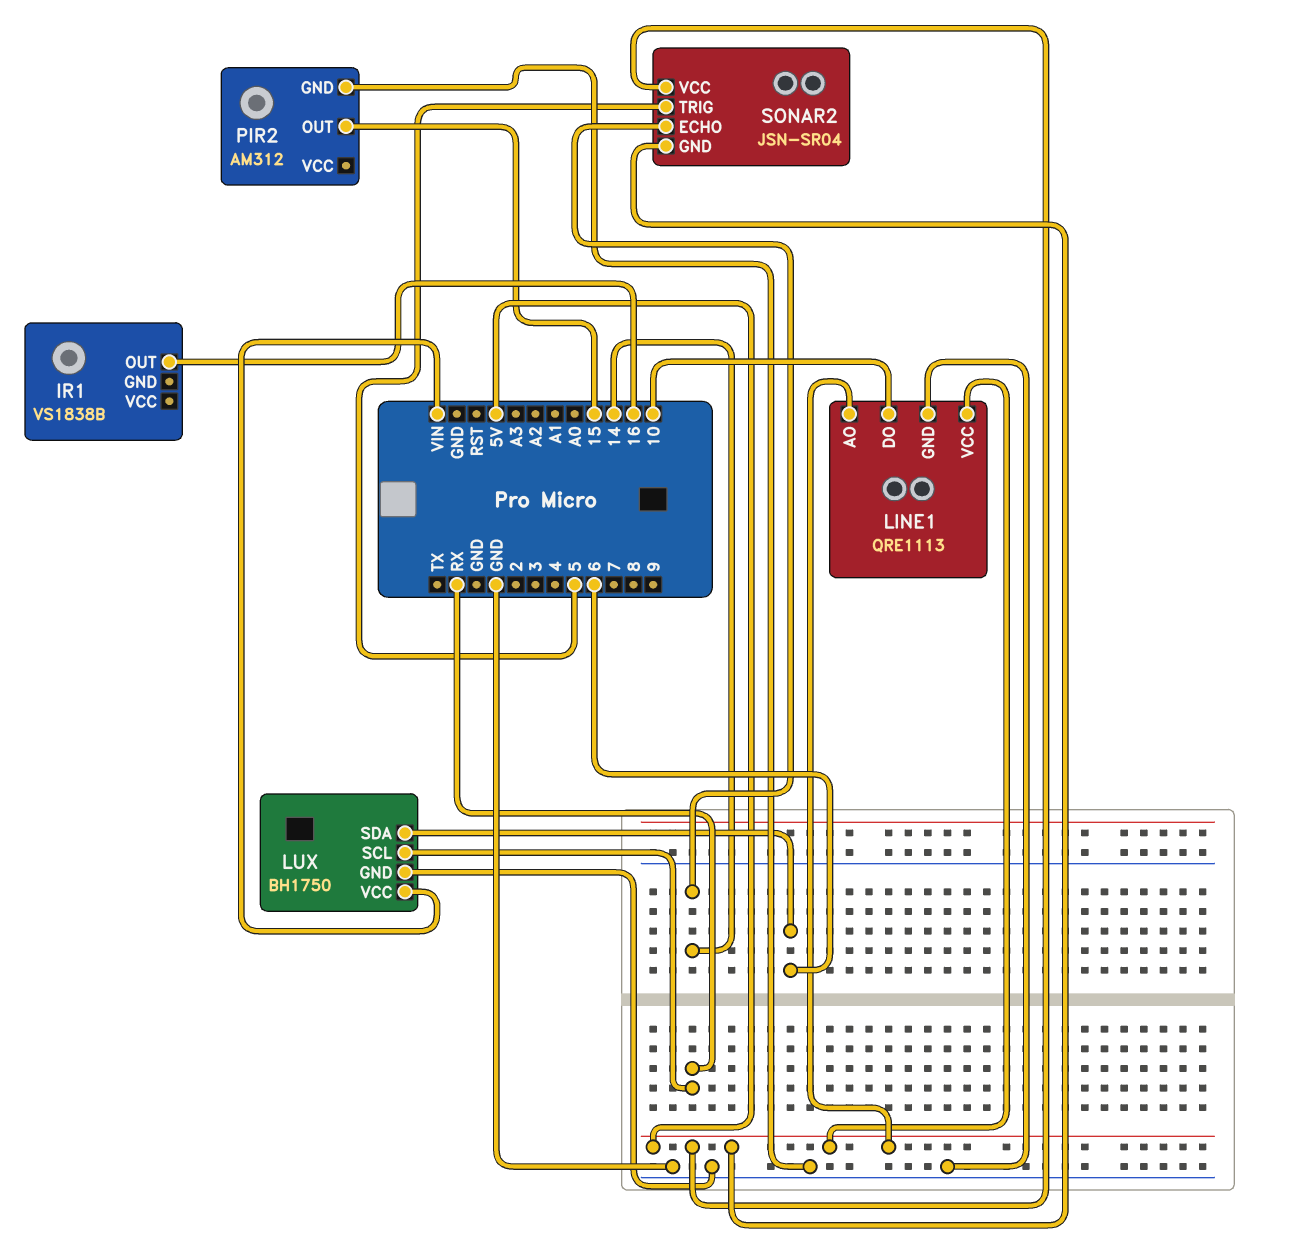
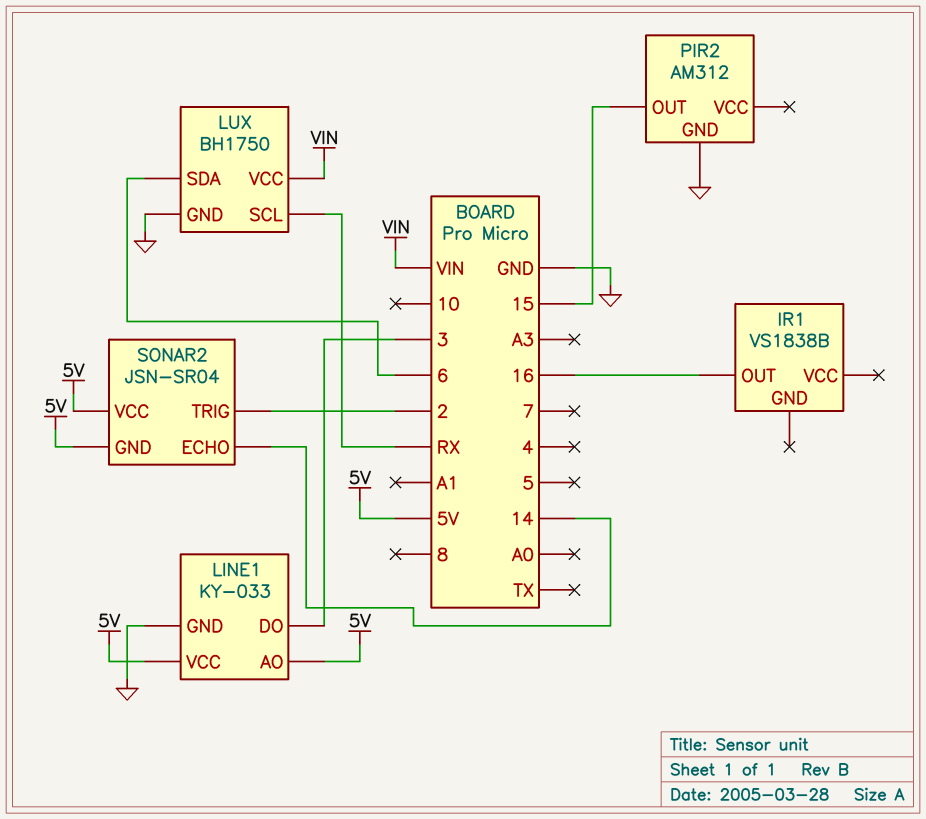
LINE1: QRE1113 -> KY-033
LINE1 pin DO: 10 -> 3
SONAR2 pin TRIG: 5 -> 2

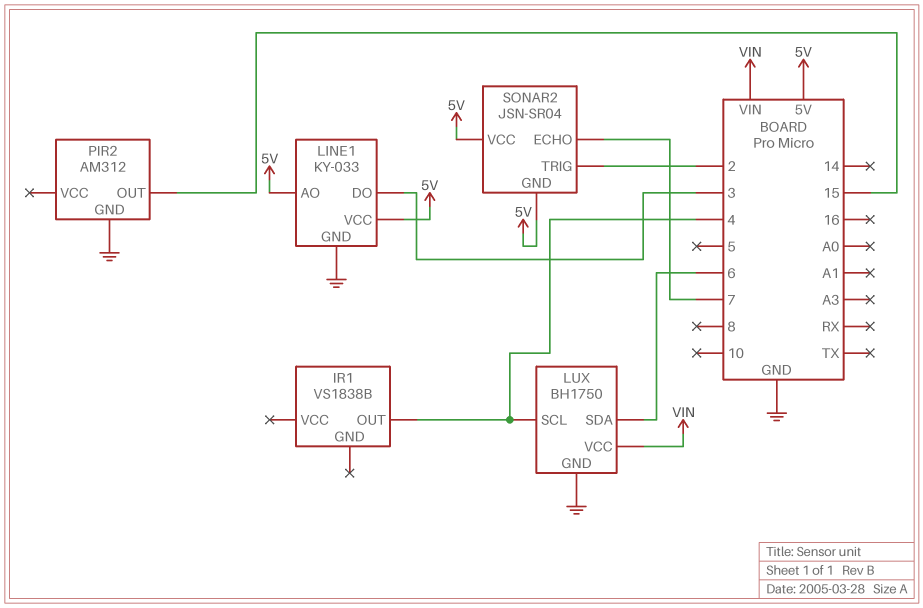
IR1 pin OUT: 16 -> 4
LUX pin SCL: RX -> 4
SONAR2 pin ECHO: 14 -> 7

